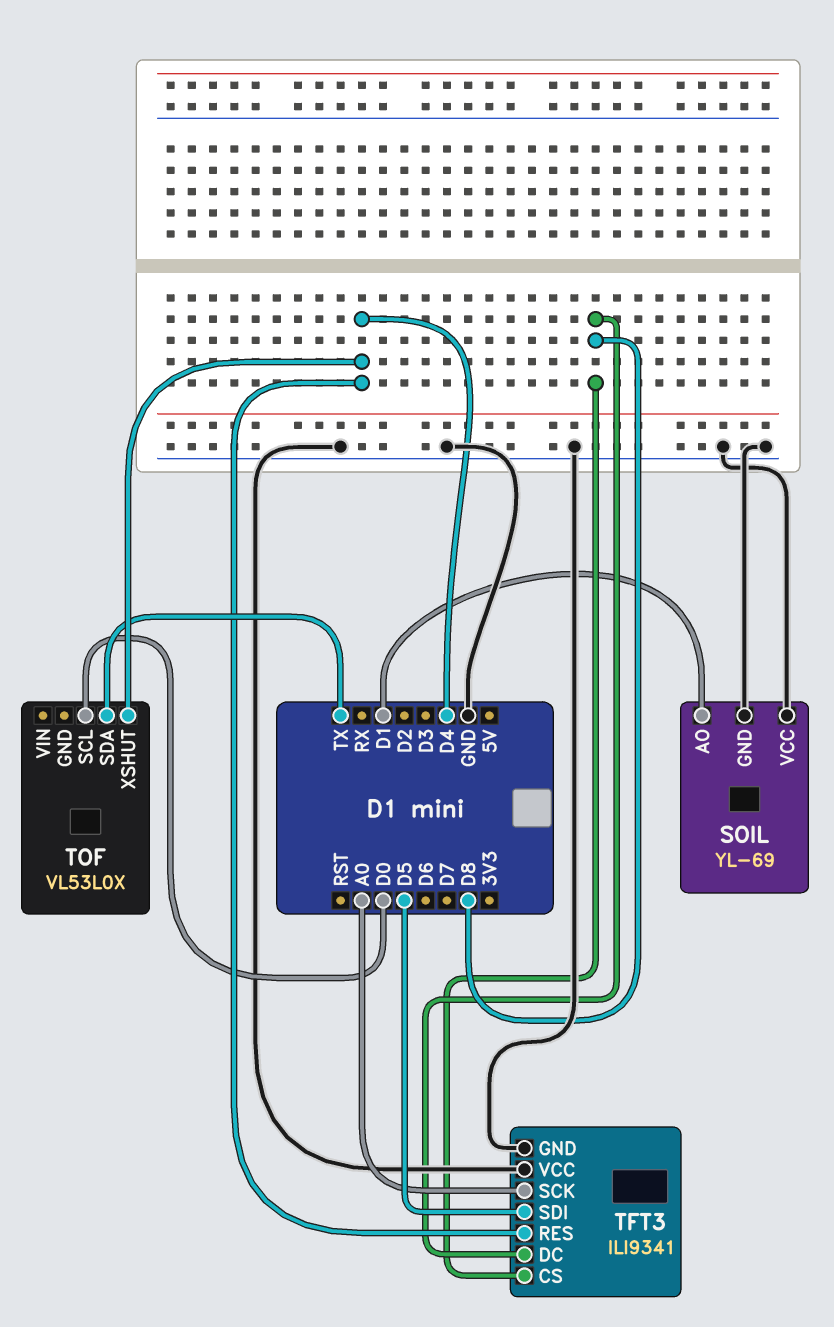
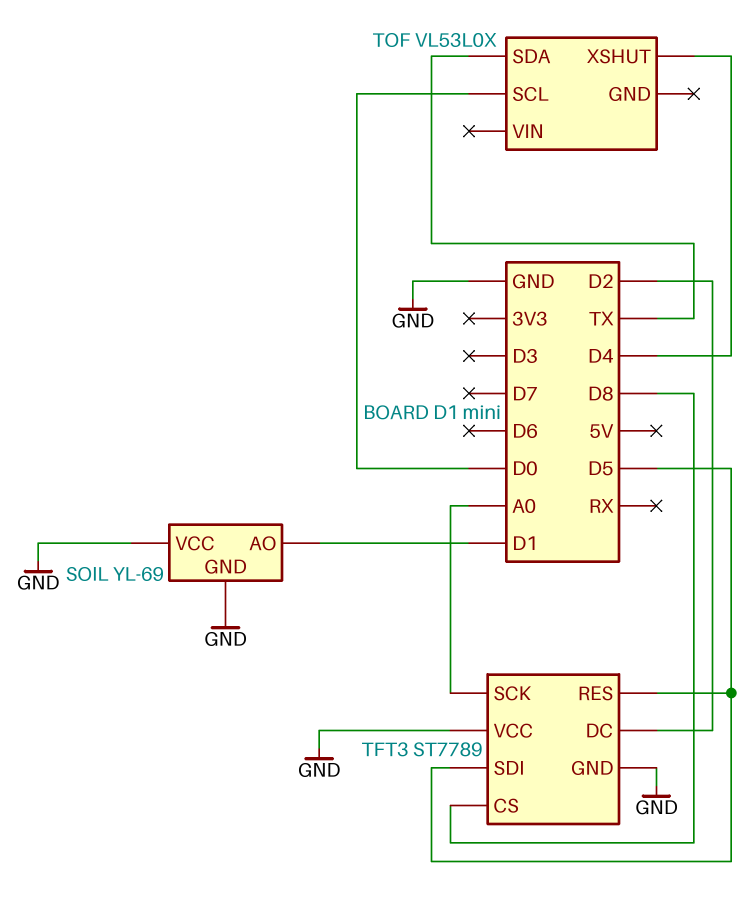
TFT3: ILI9341 -> ST7789
TFT3 pin DC: D8 -> D2
TFT3 pin RES: D4 -> D5

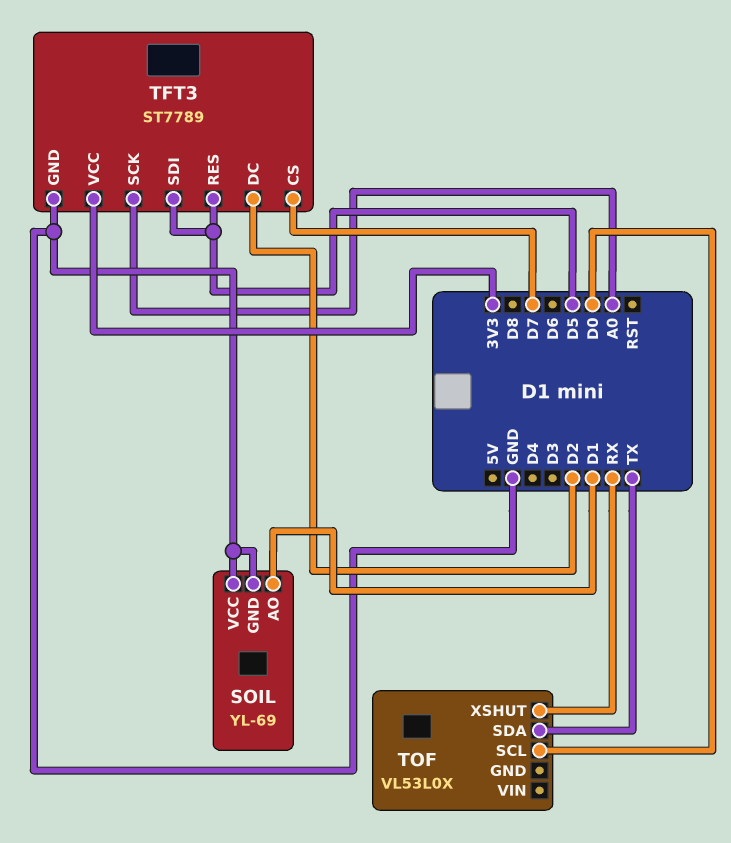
TFT3 pin CS: D8 -> D7
TFT3 pin VCC: GND -> 3V3
TOF pin XSHUT: D4 -> RX

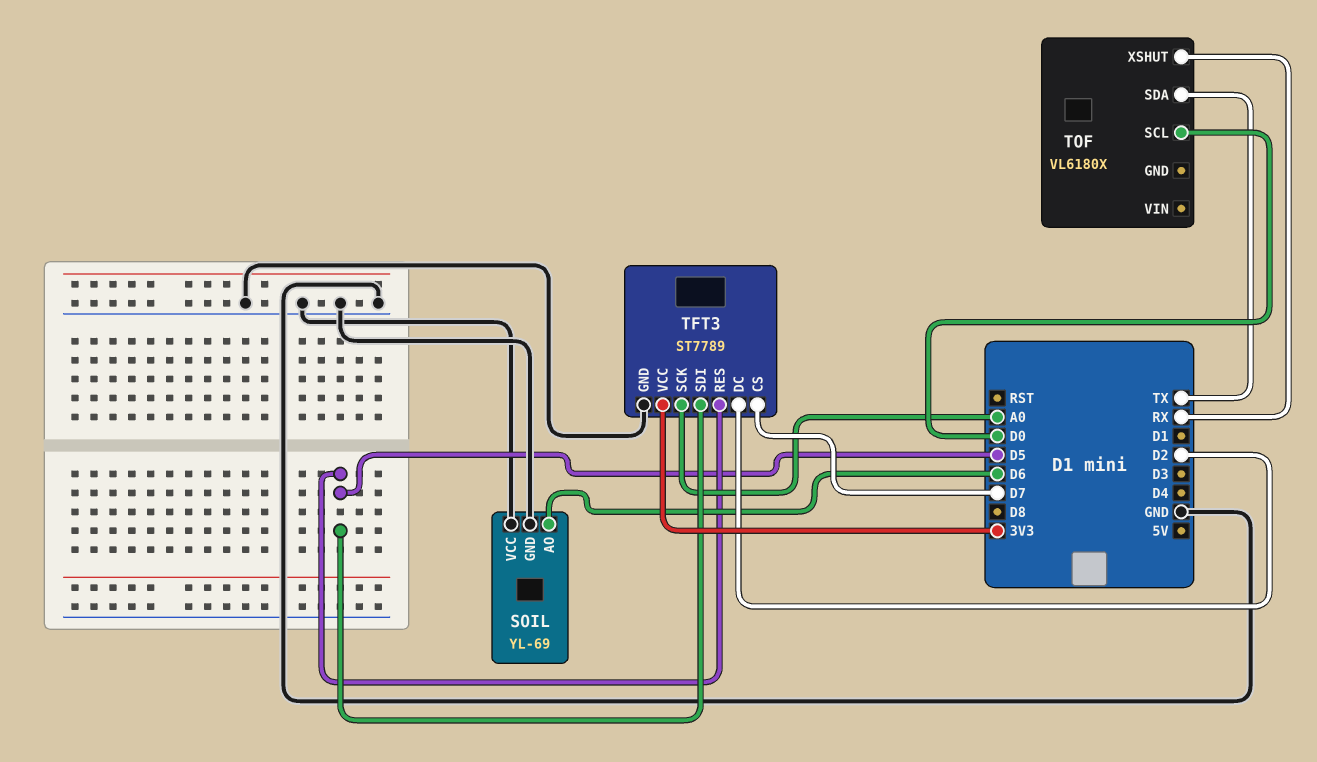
SOIL pin AO: D1 -> D6
TOF: VL53L0X -> VL6180X

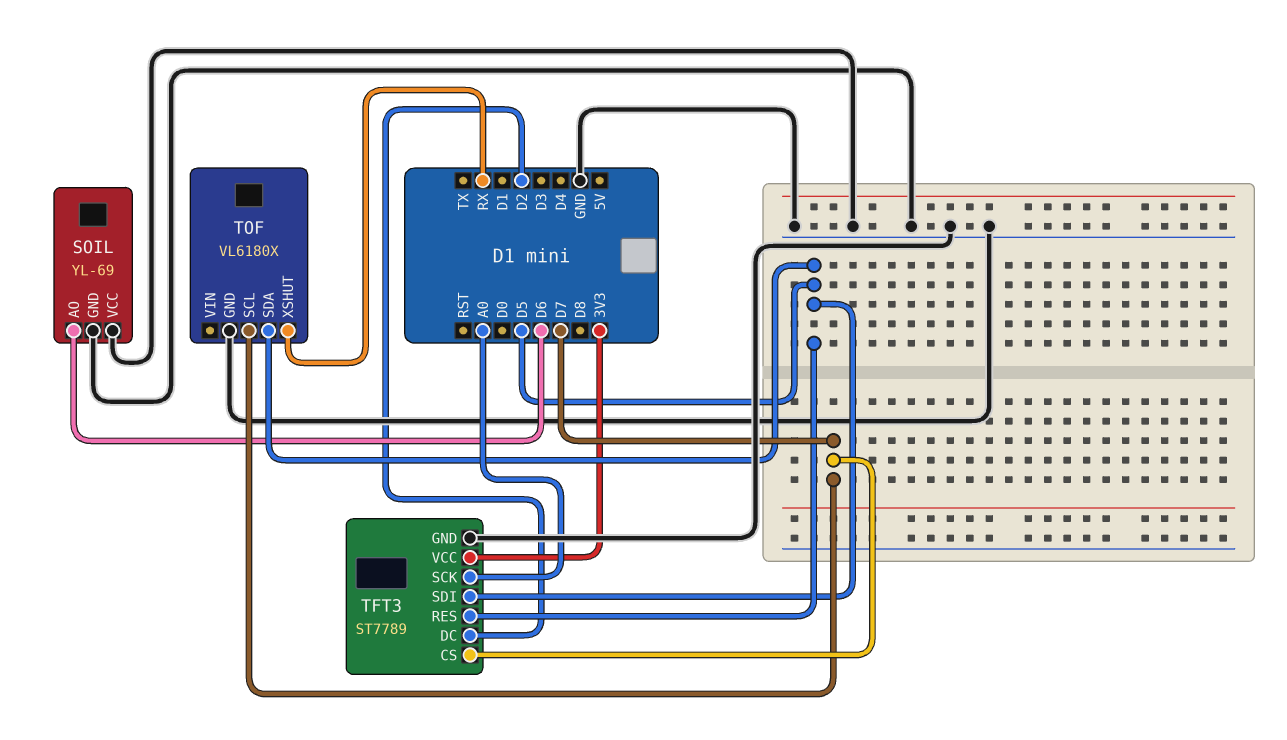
TOF pin GND: none -> GND
TOF pin SCL: D0 -> D7
TOF pin SDA: TX -> D5

